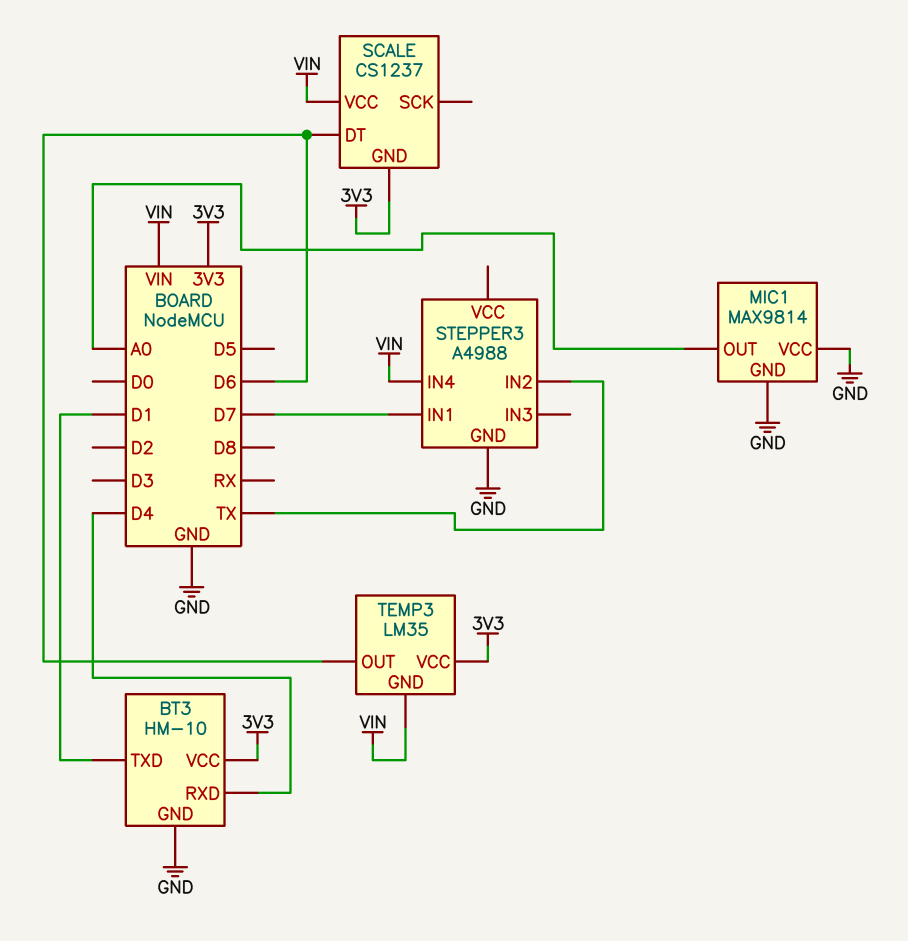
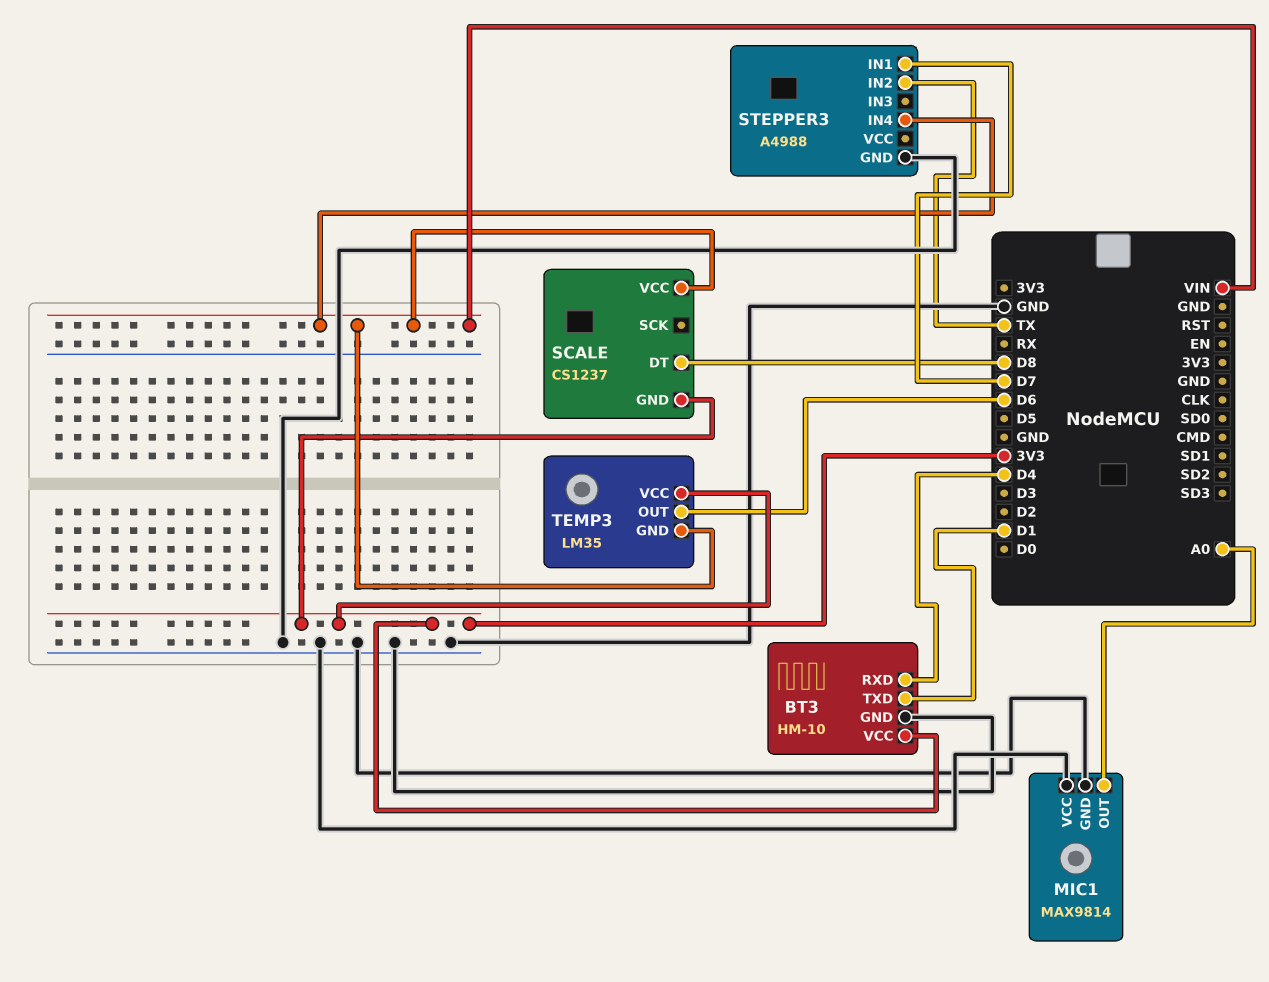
SCALE pin DT: D6 -> D8

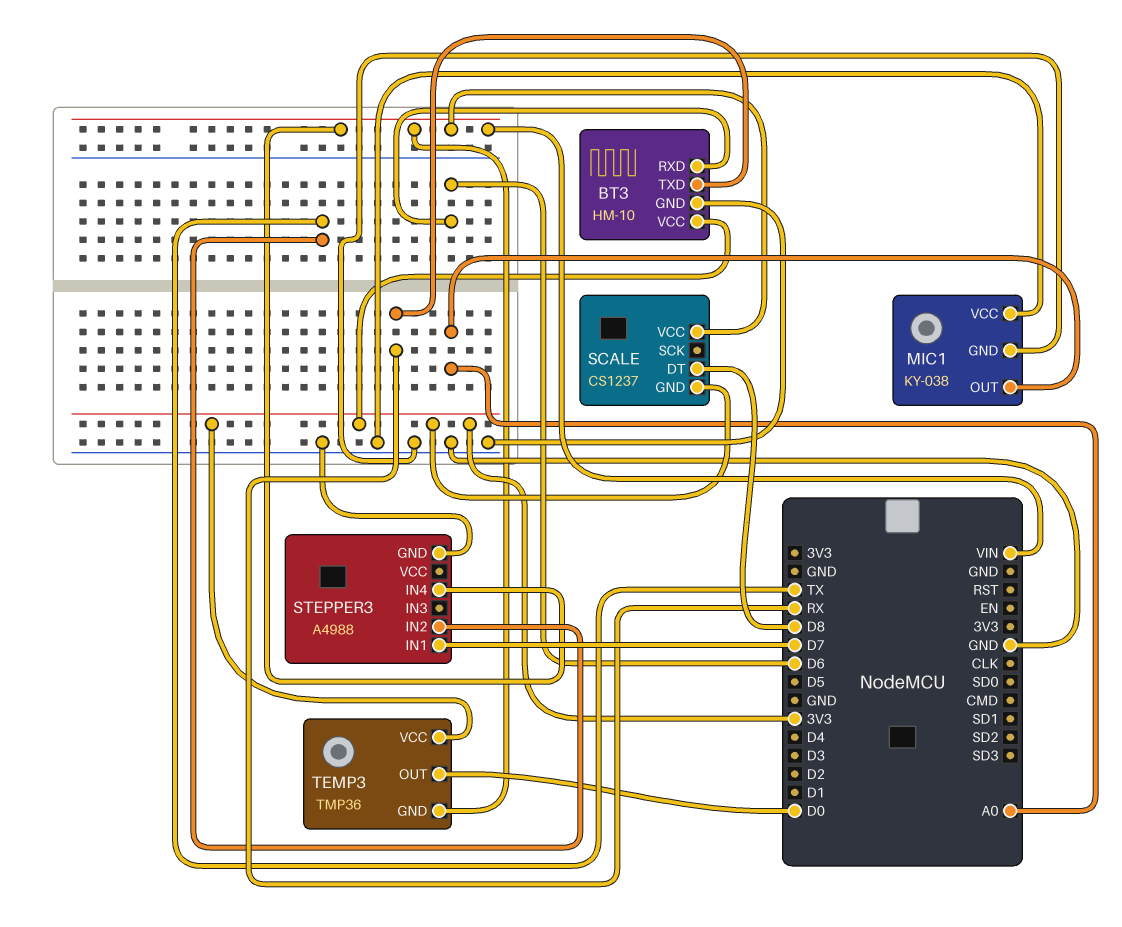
BT3 pin RXD: D4 -> D6
BT3 pin TXD: D1 -> RX
MIC1: MAX9814 -> KY-038
TEMP3: LM35 -> TMP36
TEMP3 pin OUT: D6 -> D0

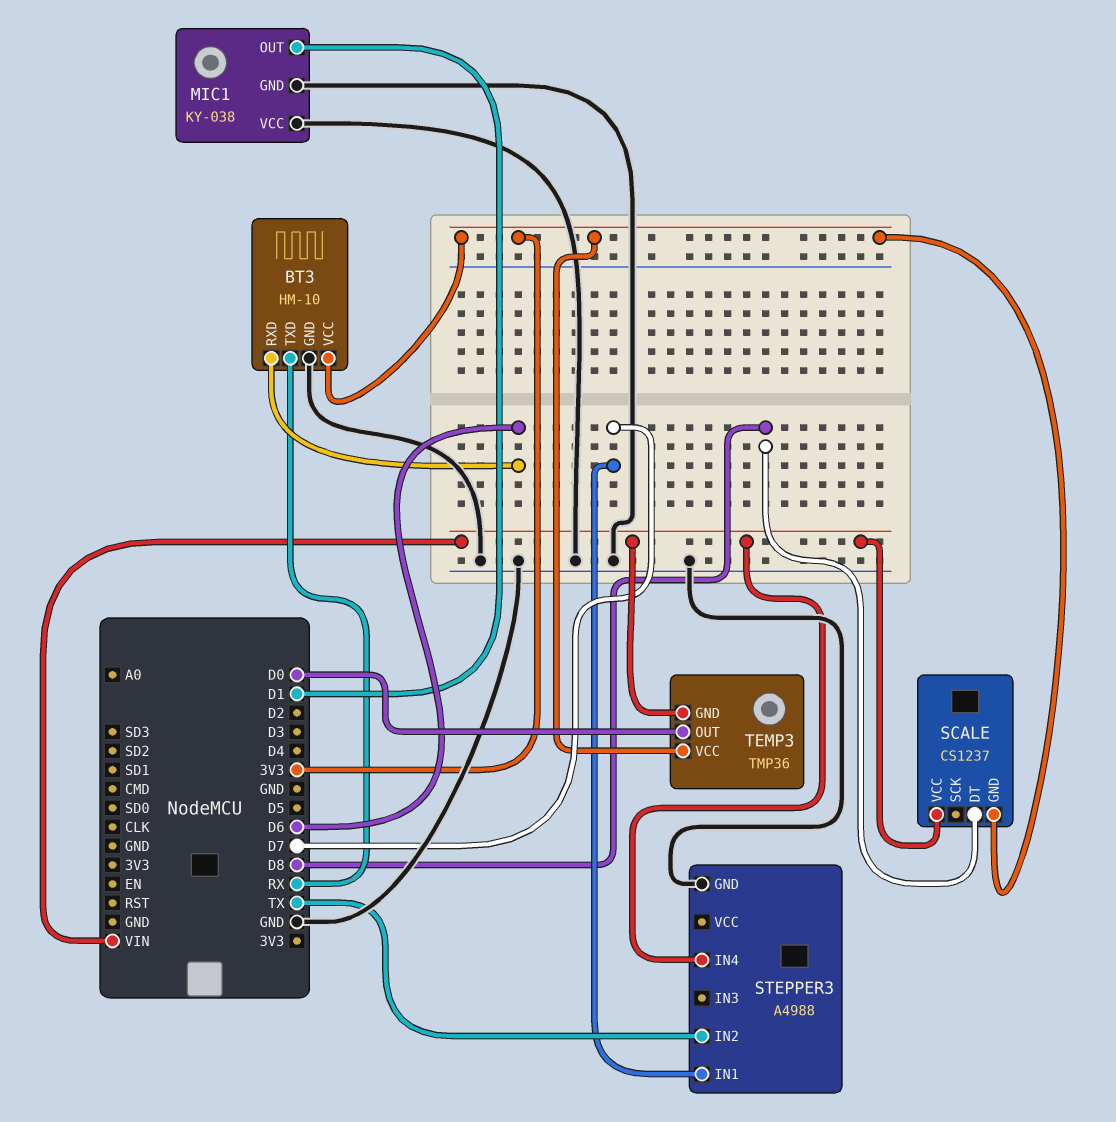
MIC1 pin OUT: A0 -> D1

